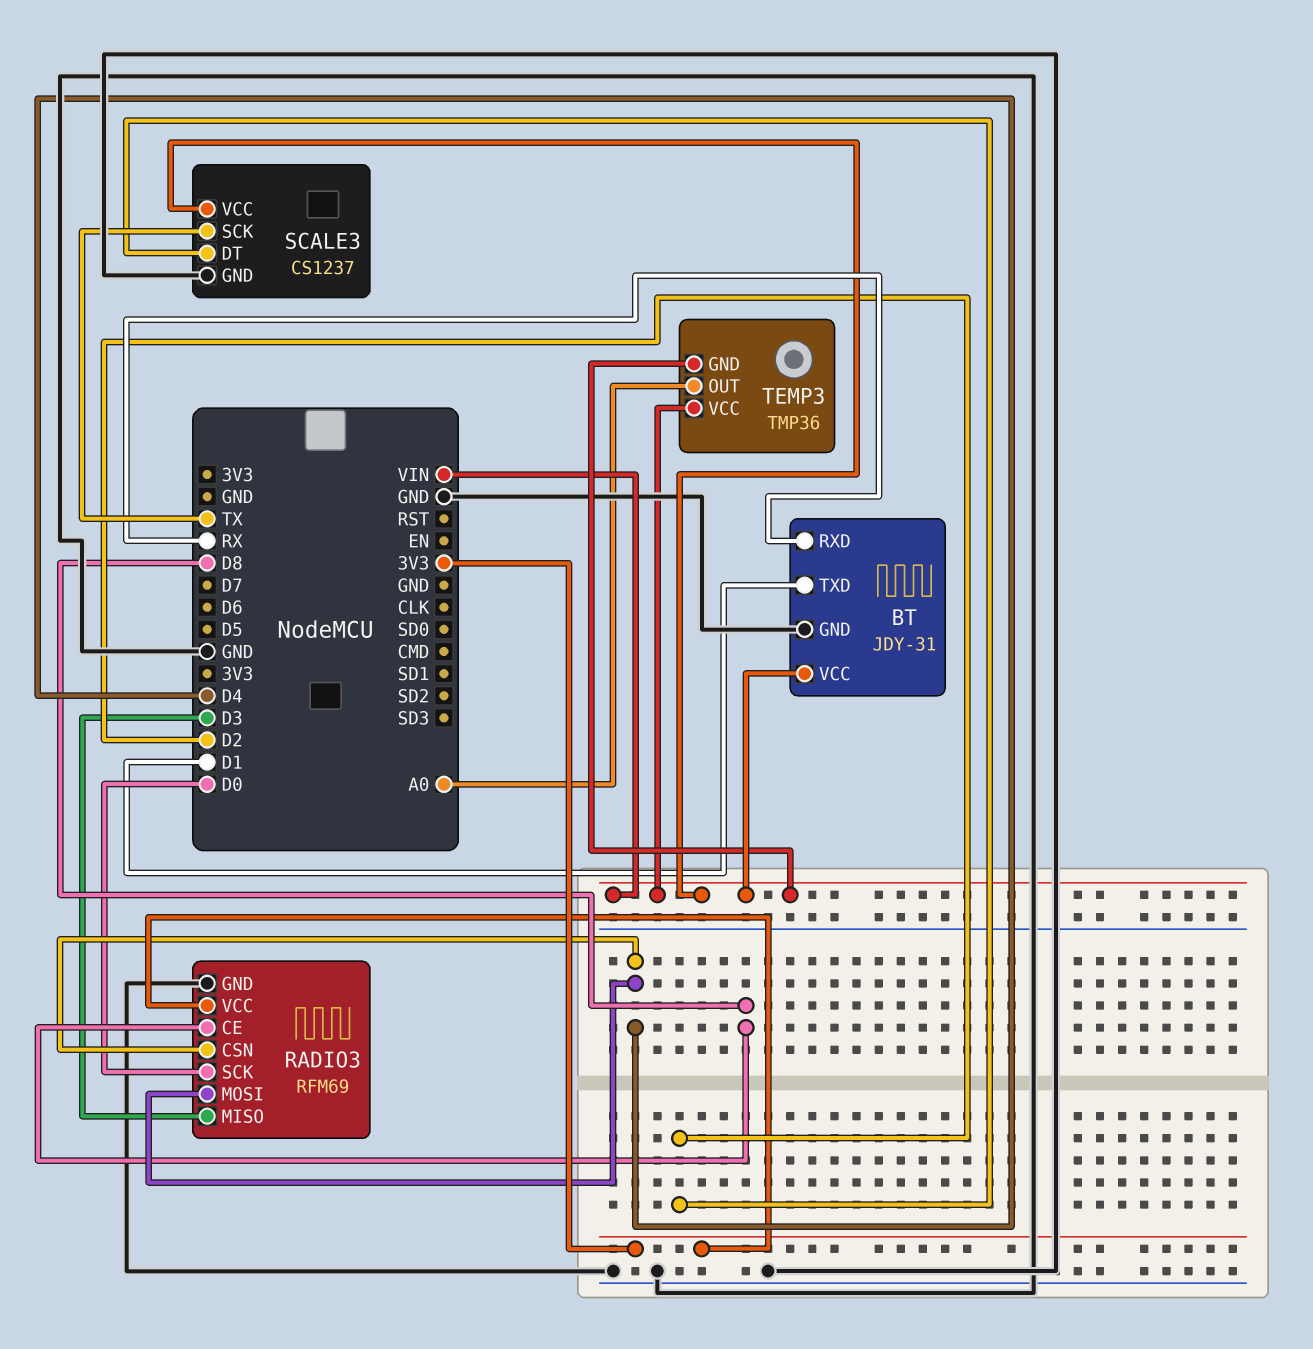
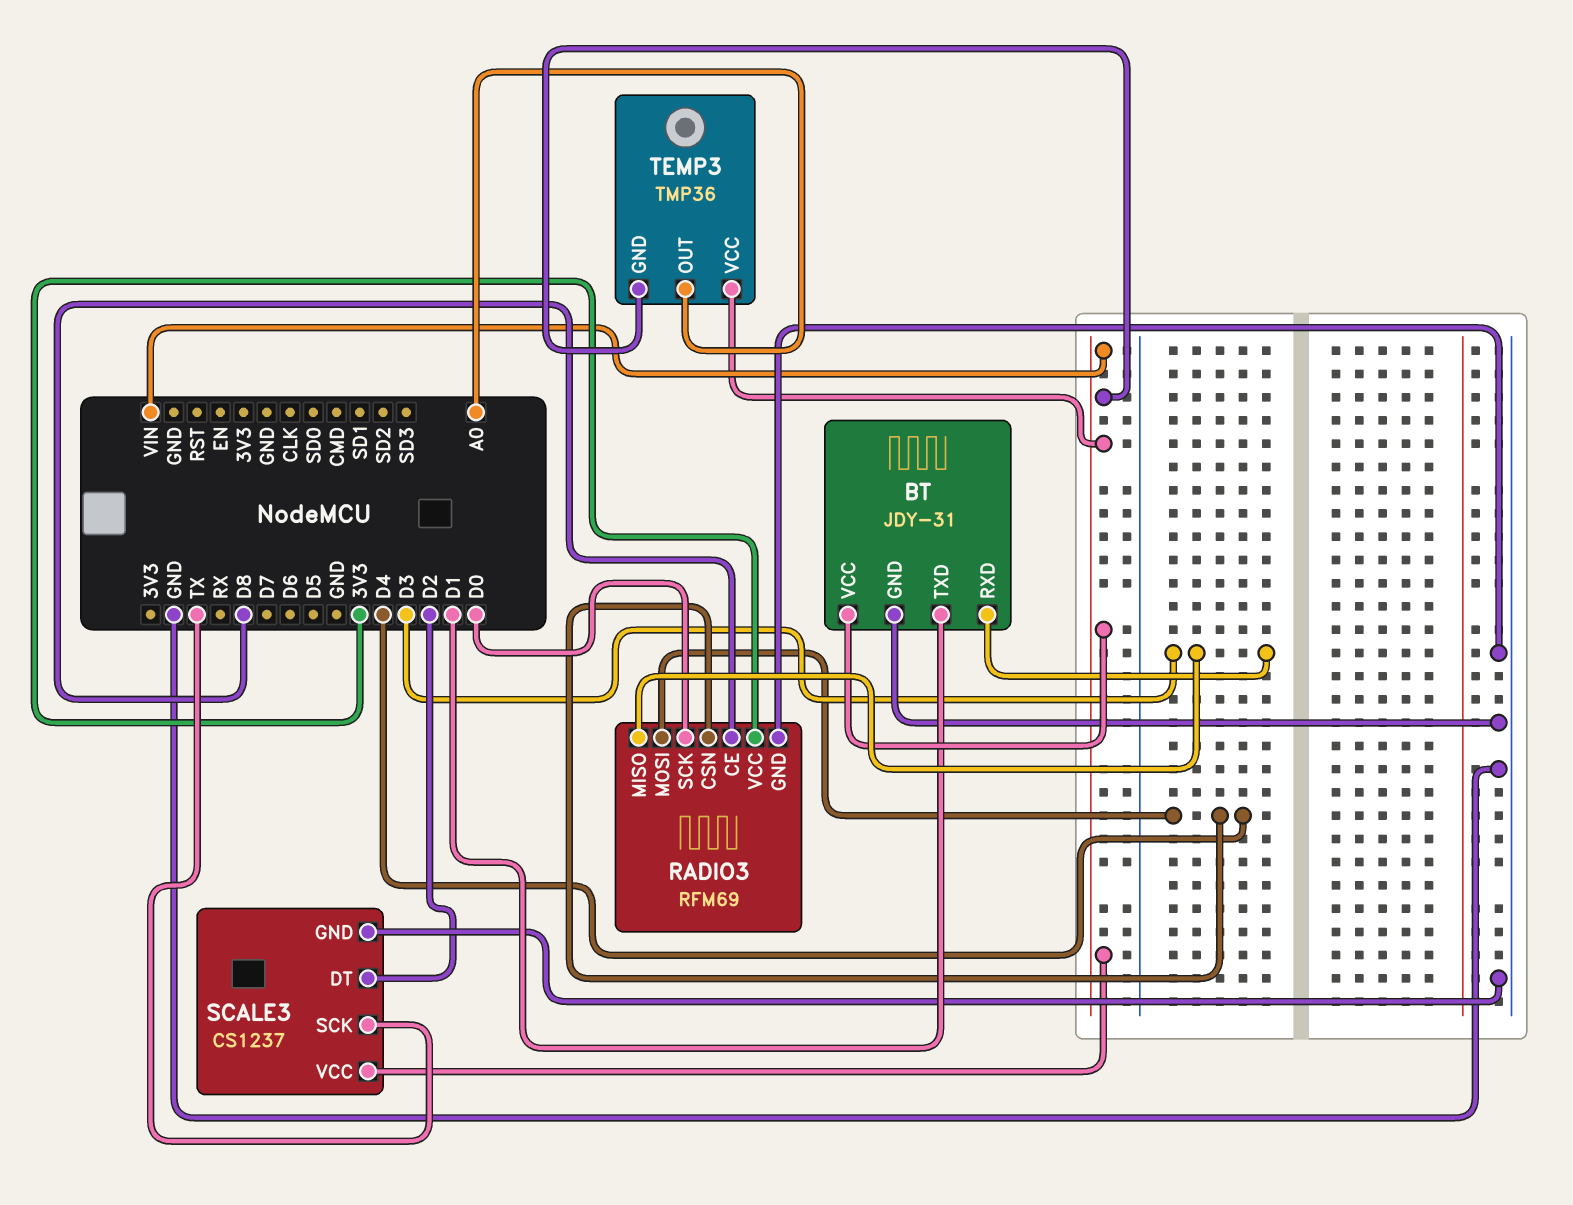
BT pin RXD: RX -> D3

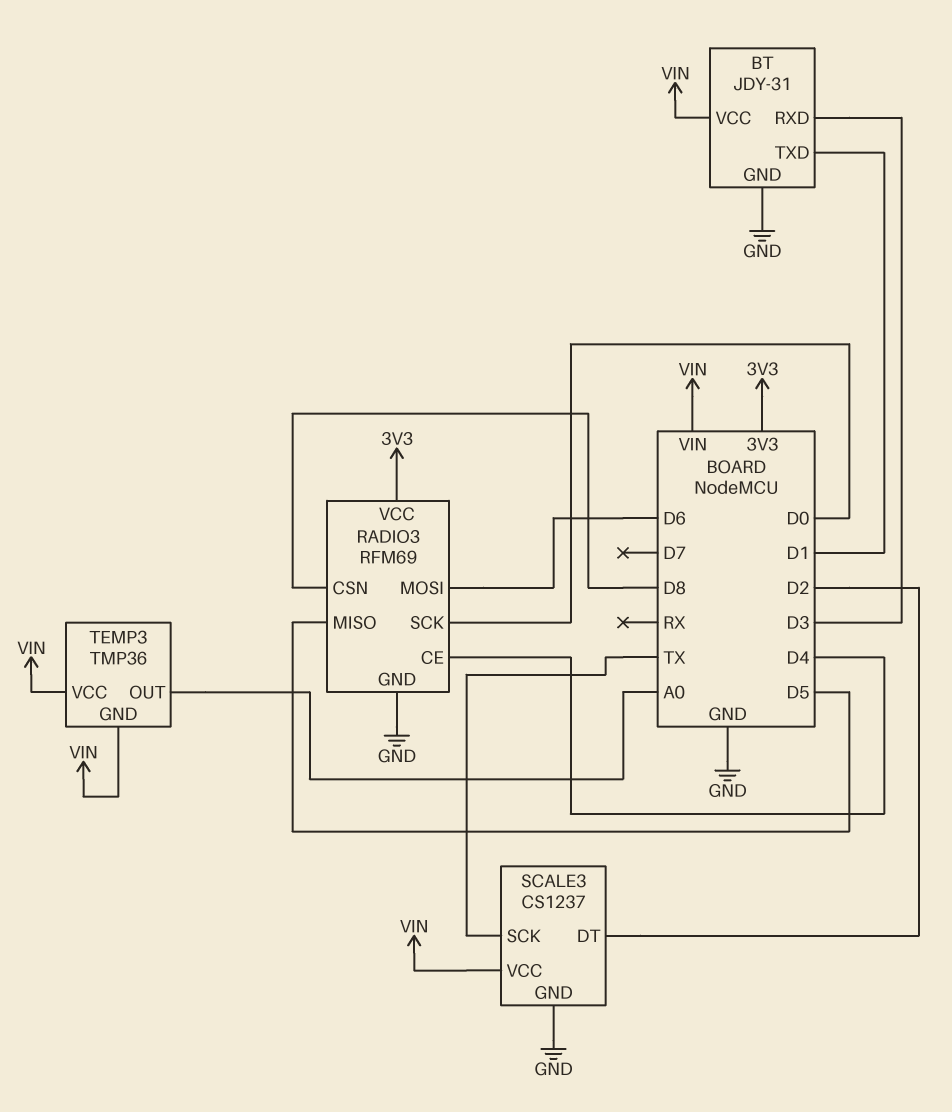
RADIO3 pin CE: D8 -> D4
RADIO3 pin CSN: D4 -> D8
RADIO3 pin MISO: D3 -> D5
RADIO3 pin MOSI: D4 -> D6

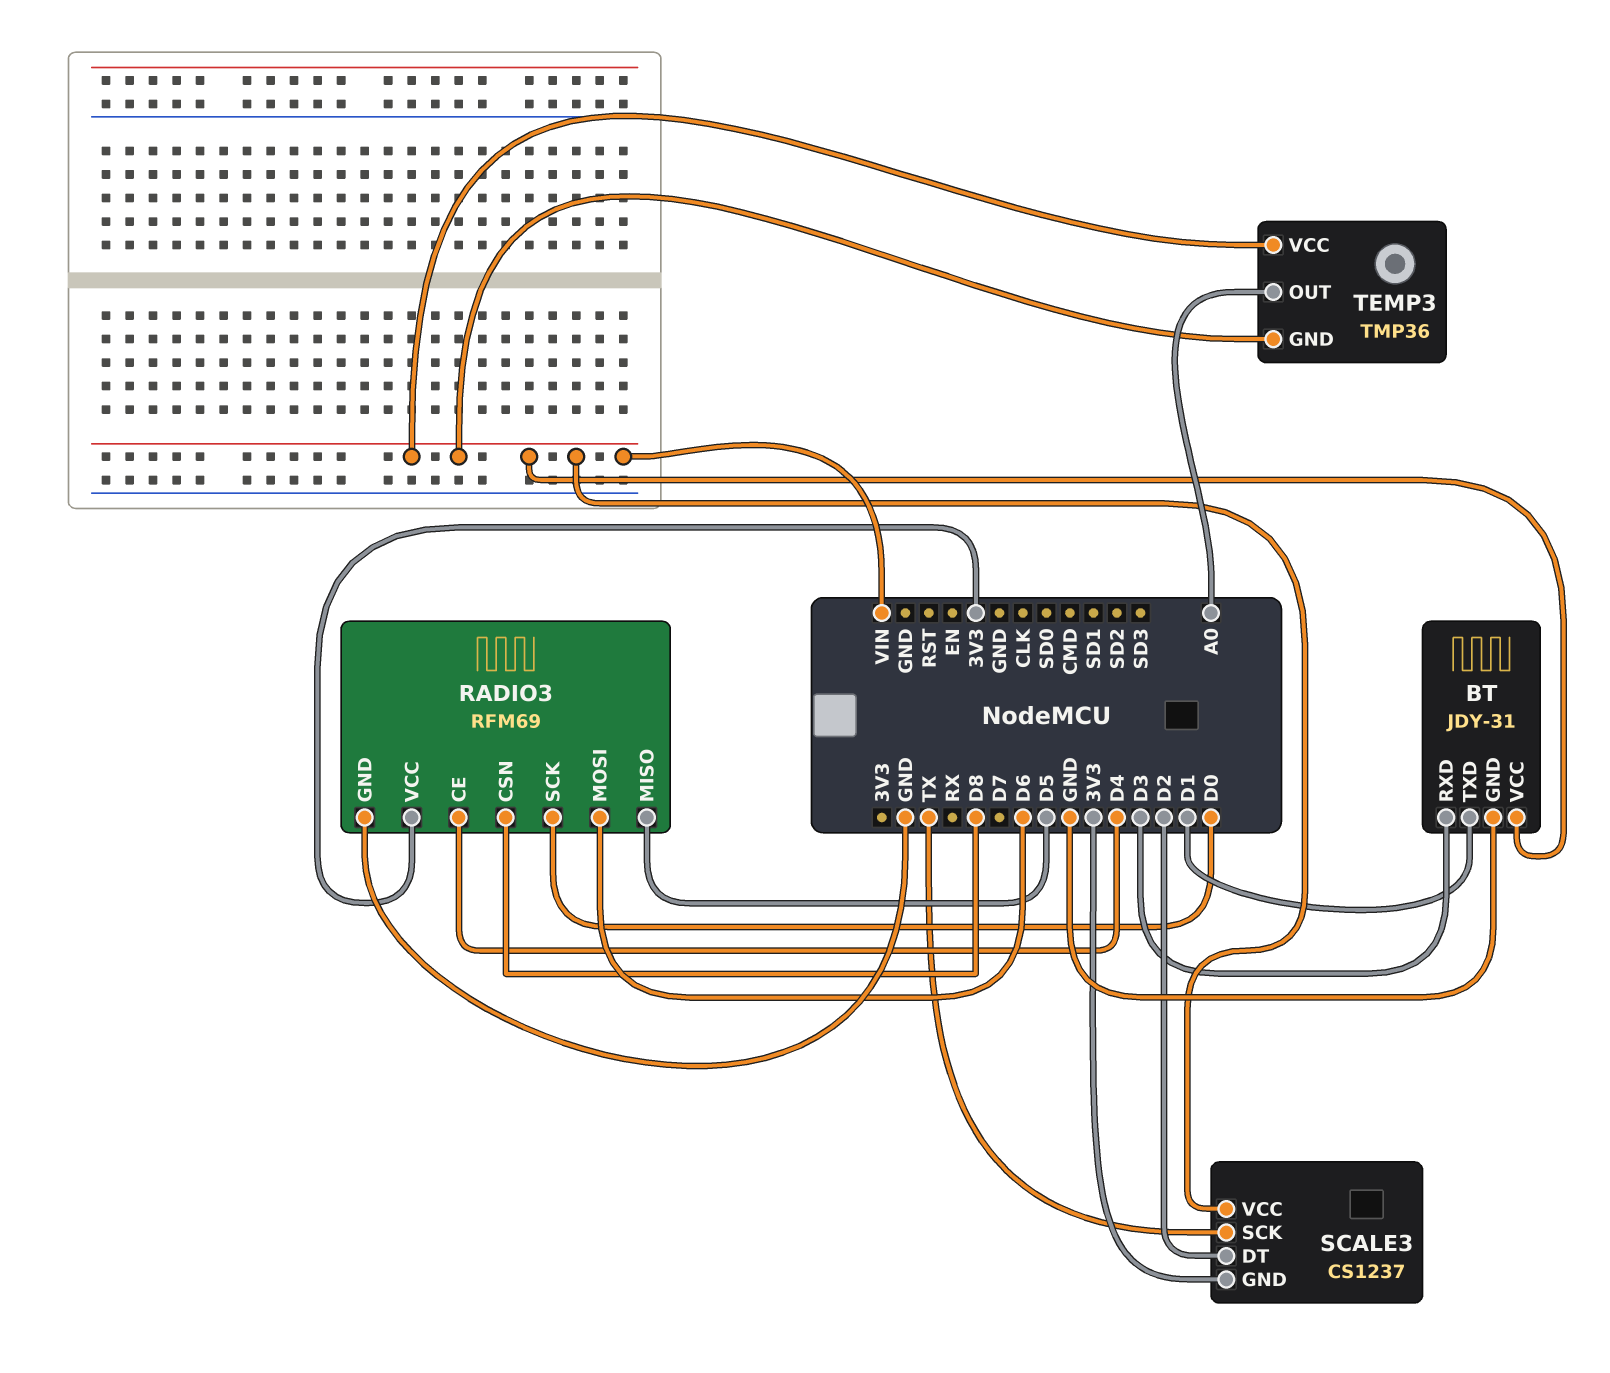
SCALE3 pin GND: GND -> 3V3

